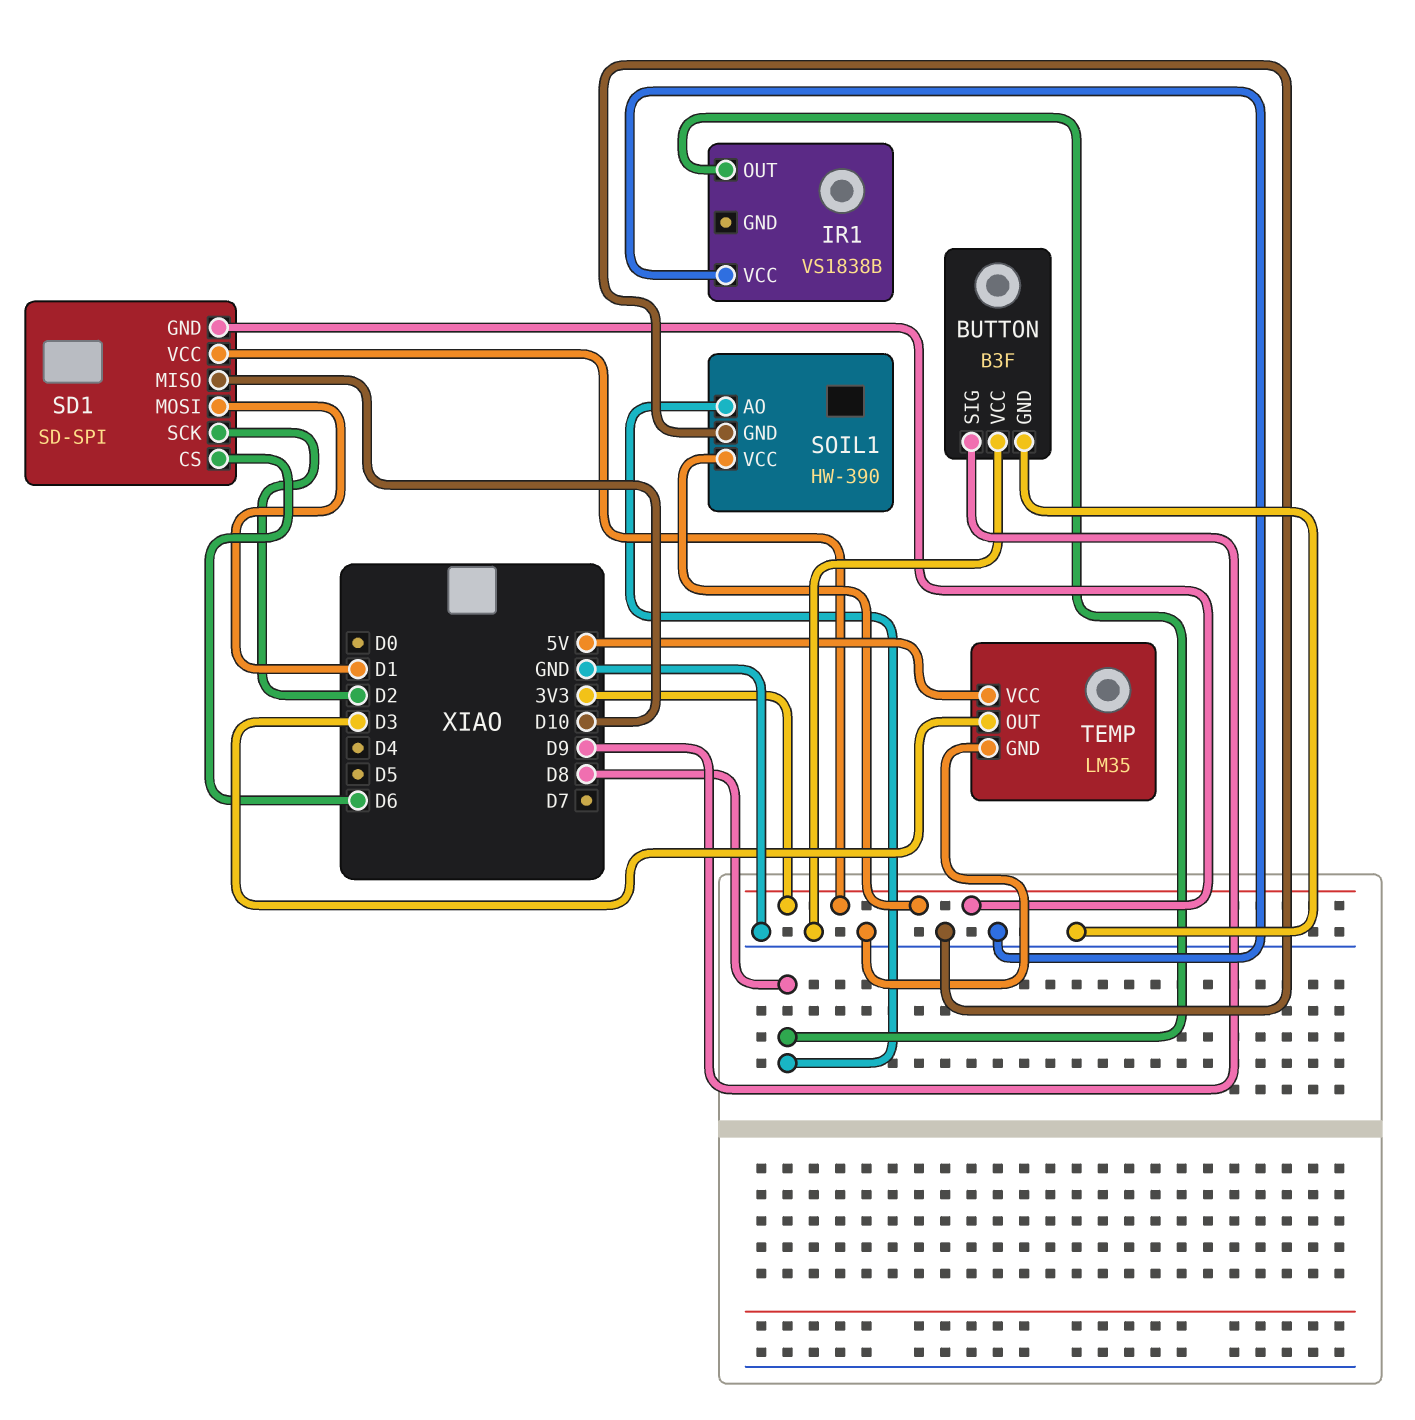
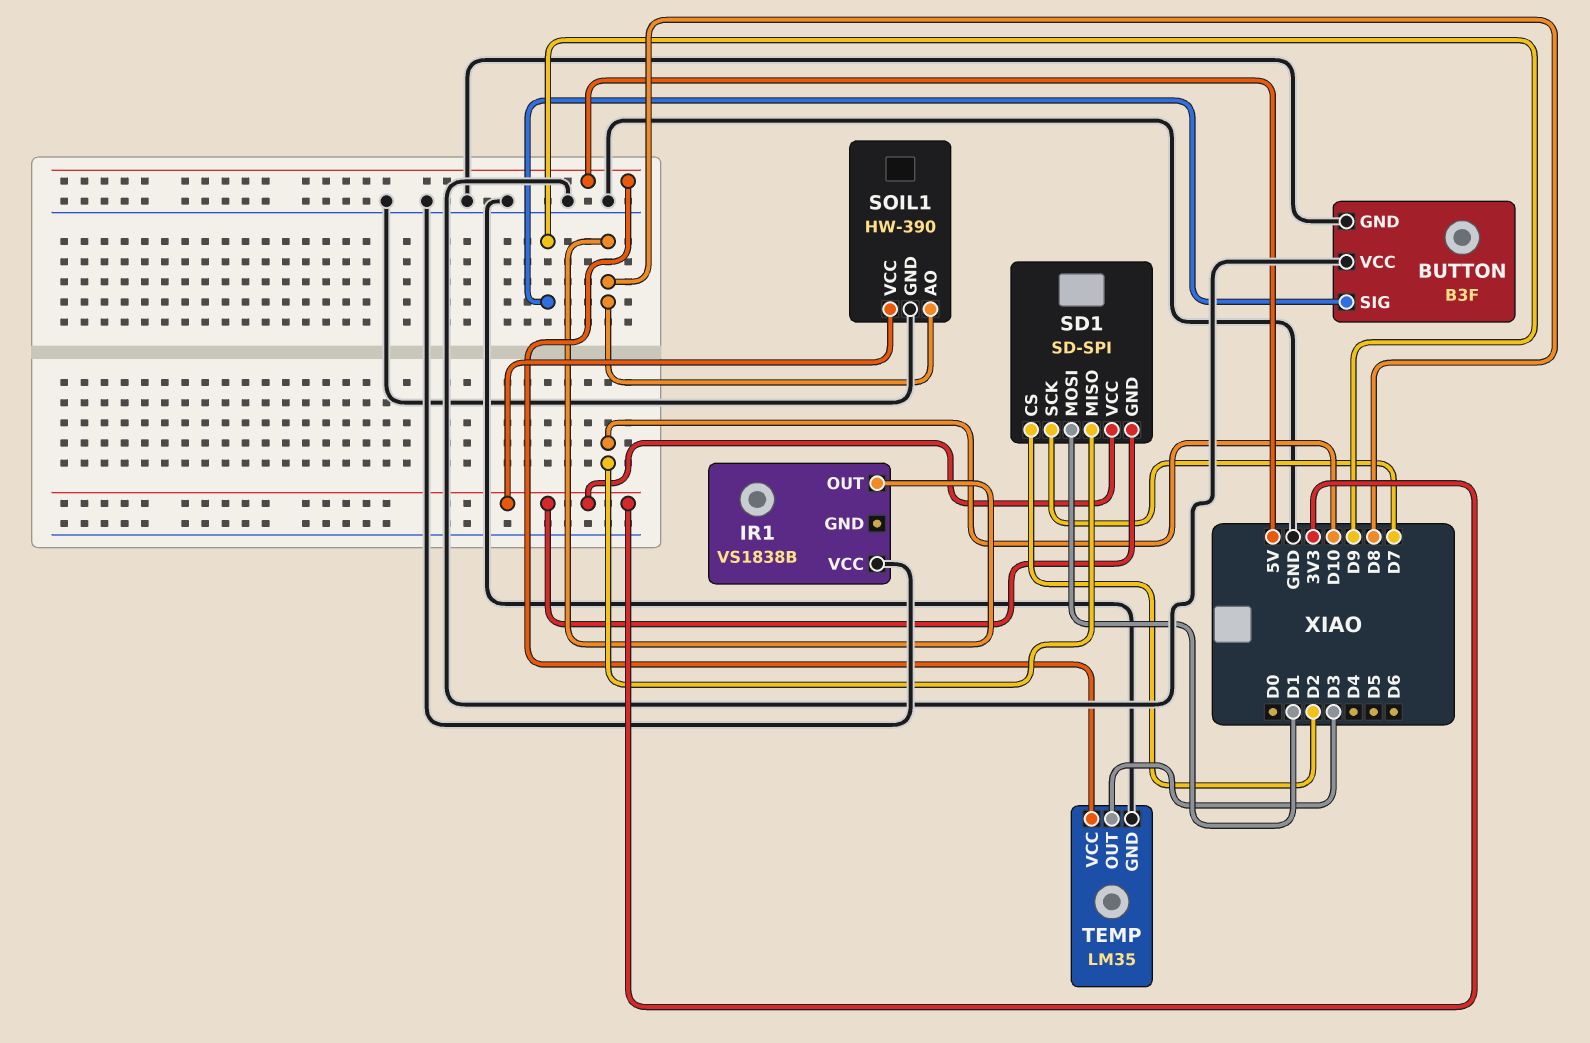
SD1 pin CS: D6 -> D2
SD1 pin SCK: D2 -> D7

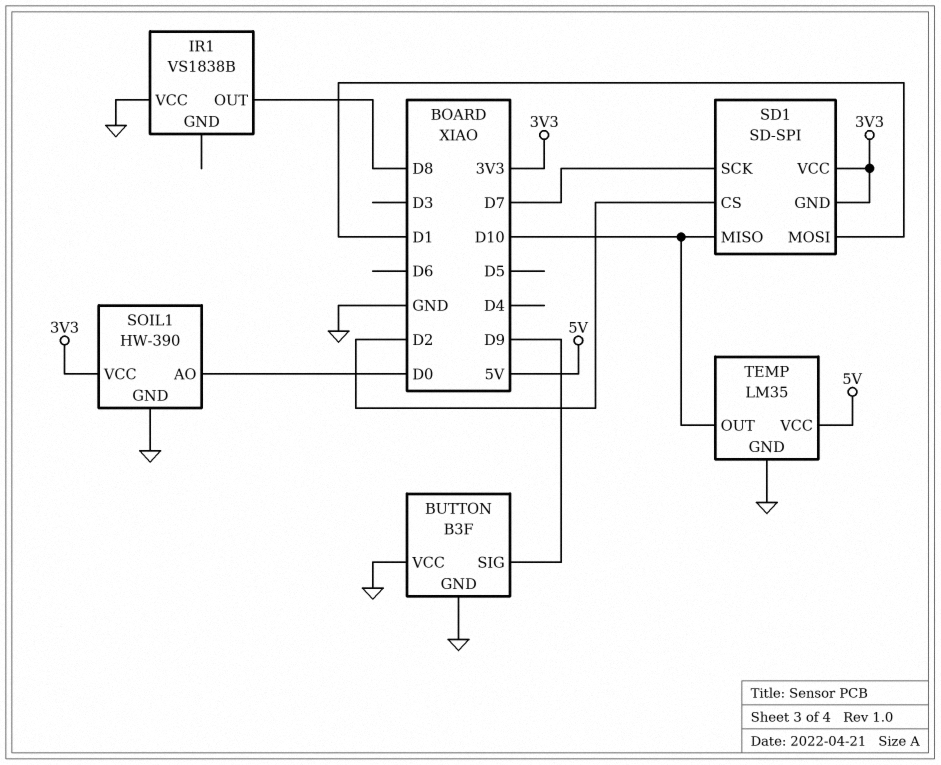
SOIL1 pin AO: D8 -> D0
TEMP pin OUT: D3 -> D10

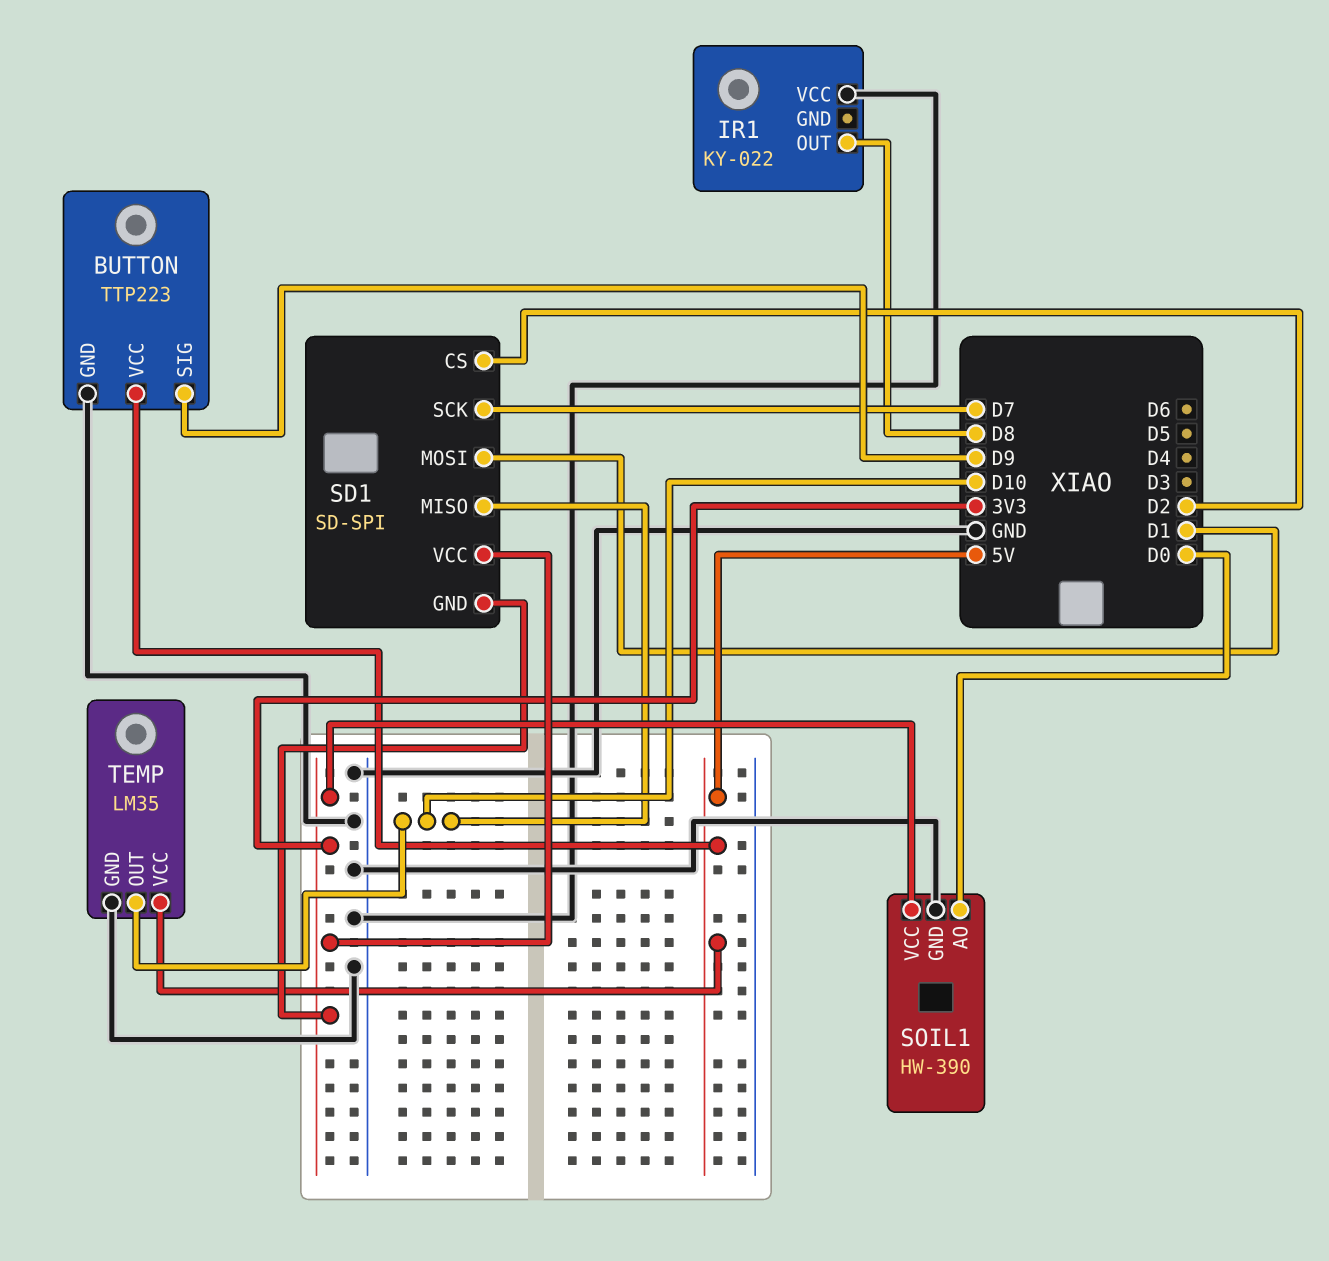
BUTTON: B3F -> TTP223
BUTTON pin VCC: GND -> 5V
IR1: VS1838B -> KY-022

